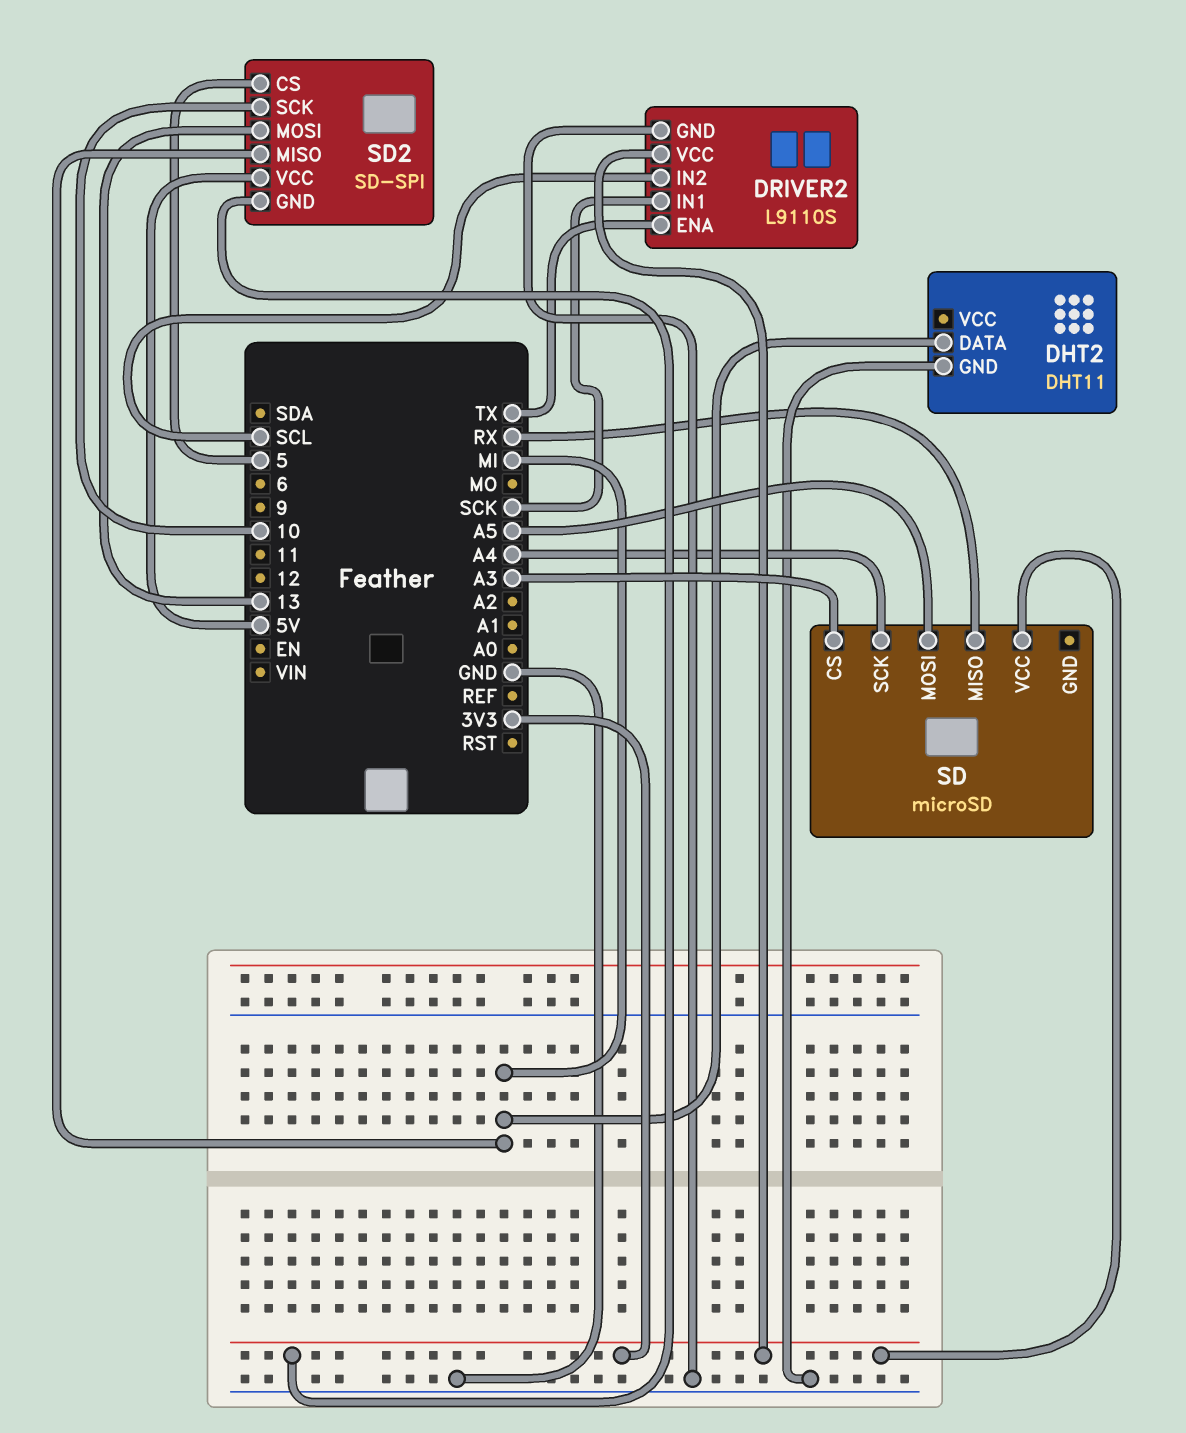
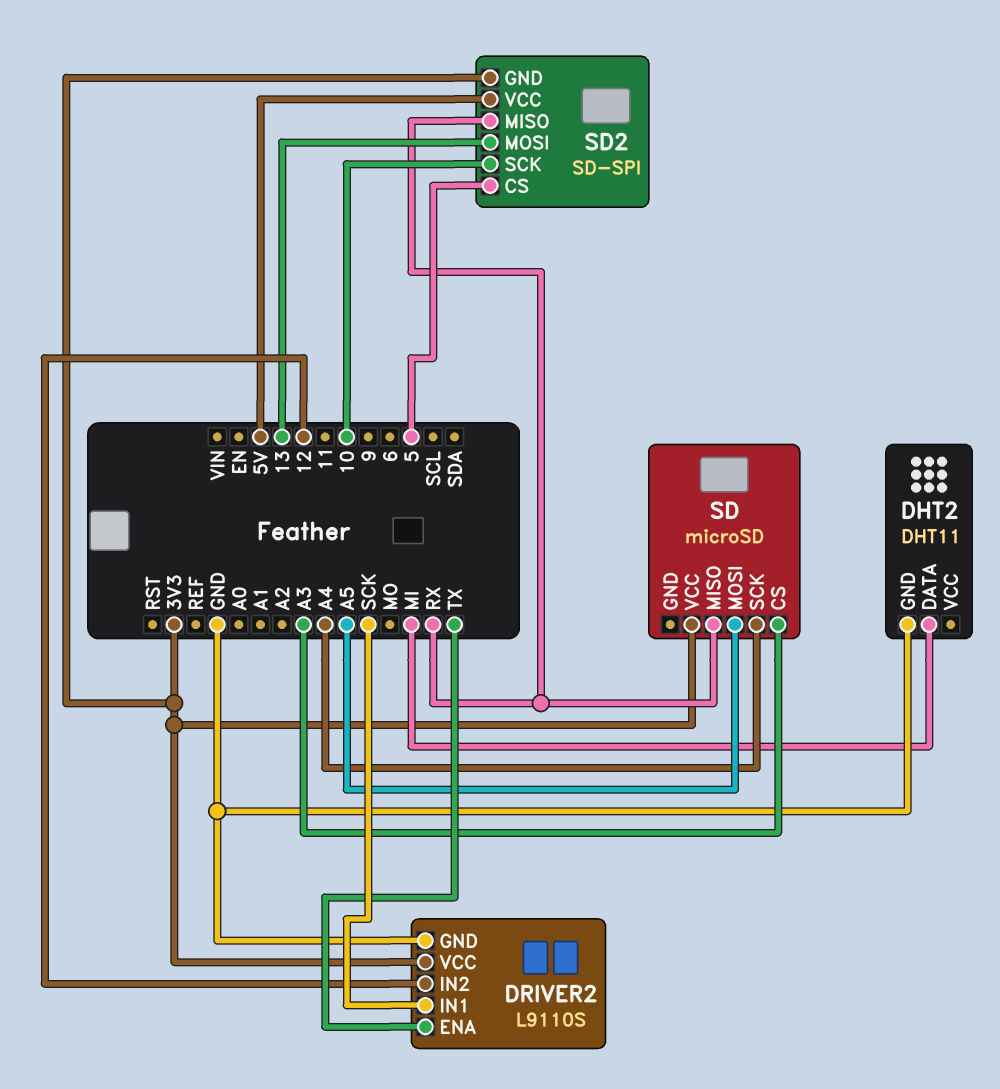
DRIVER2 pin IN2: SCL -> 12
SD2 pin MISO: MI -> RX

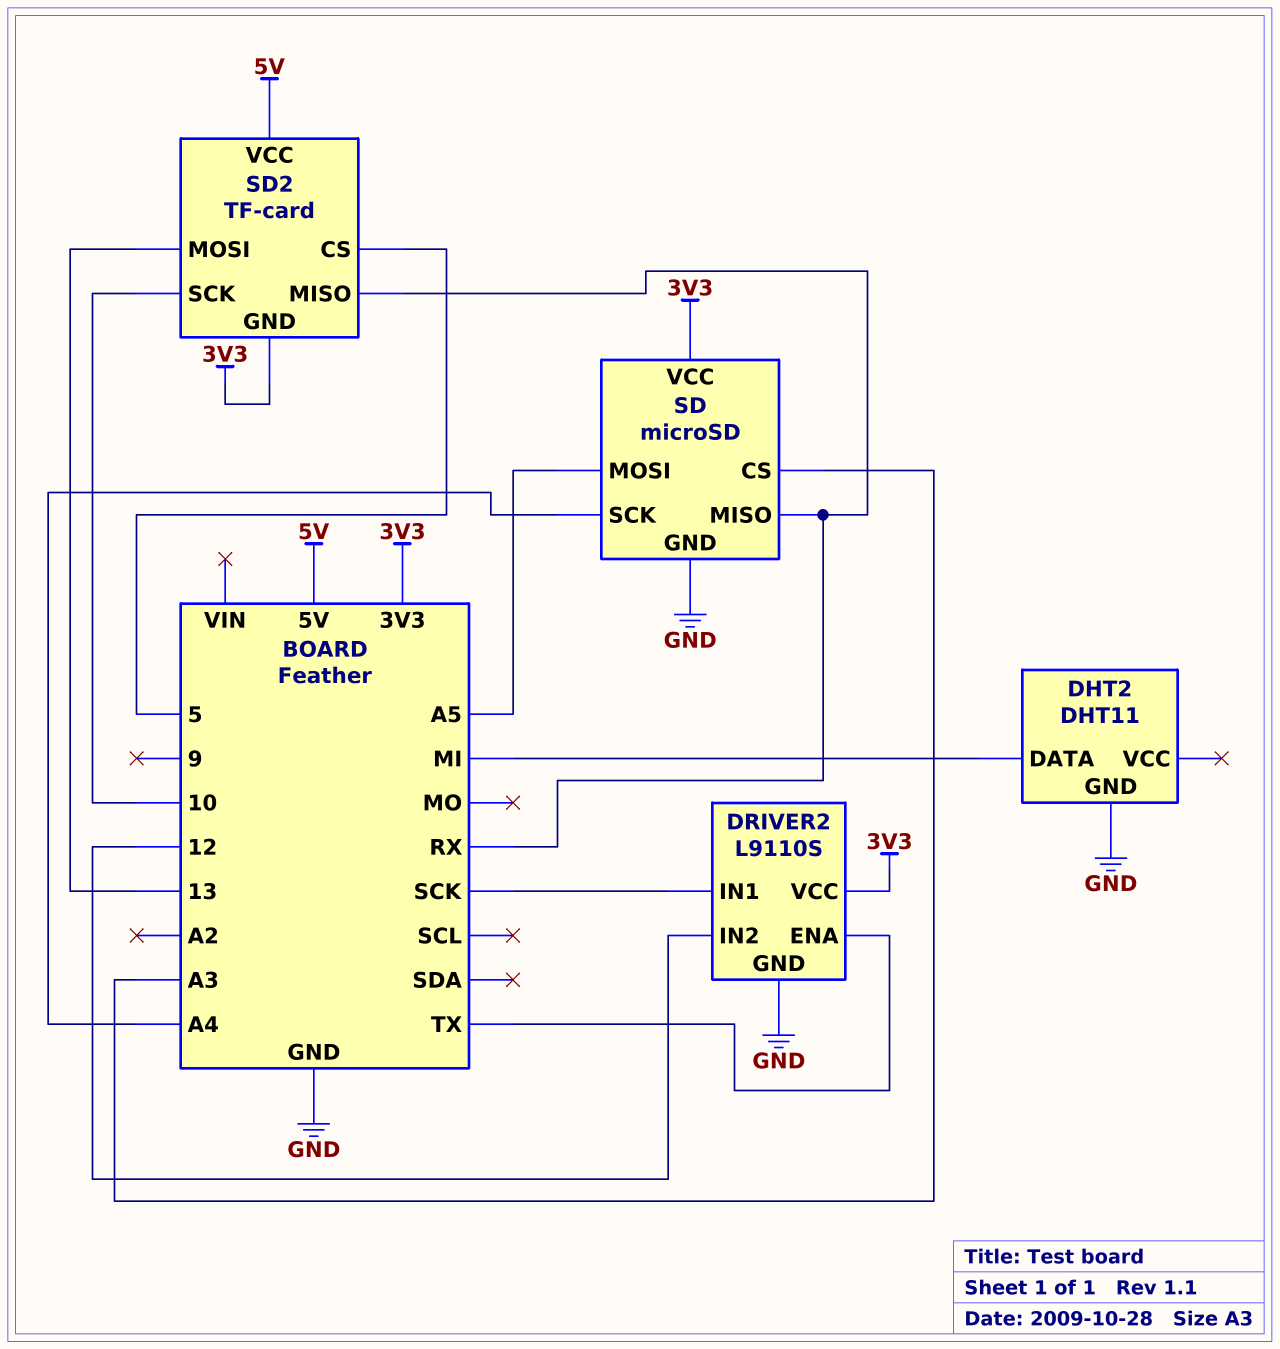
SD pin GND: none -> GND
SD2: SD-SPI -> TF-card

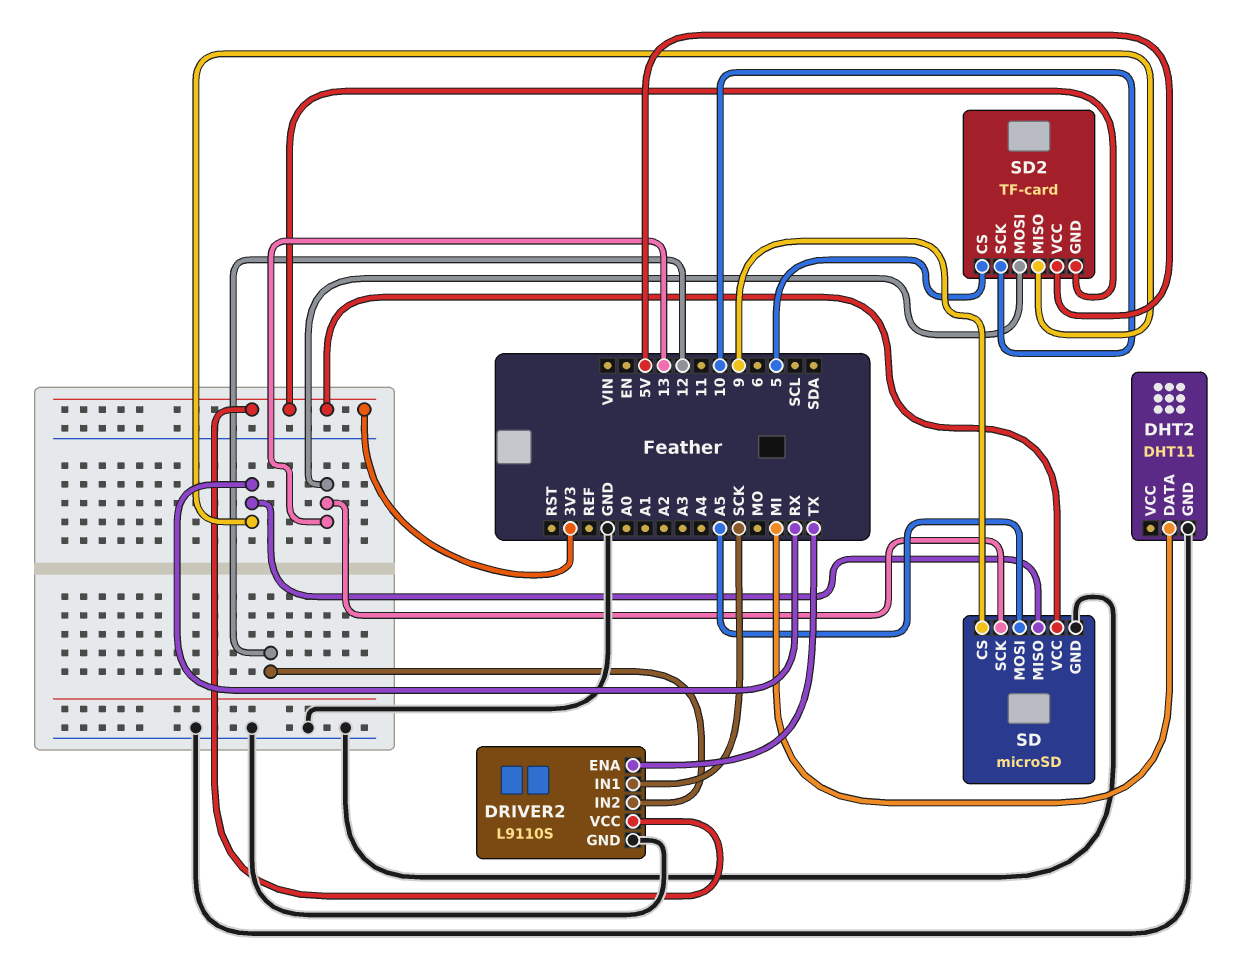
SD pin CS: A3 -> 9
SD pin SCK: A4 -> 13

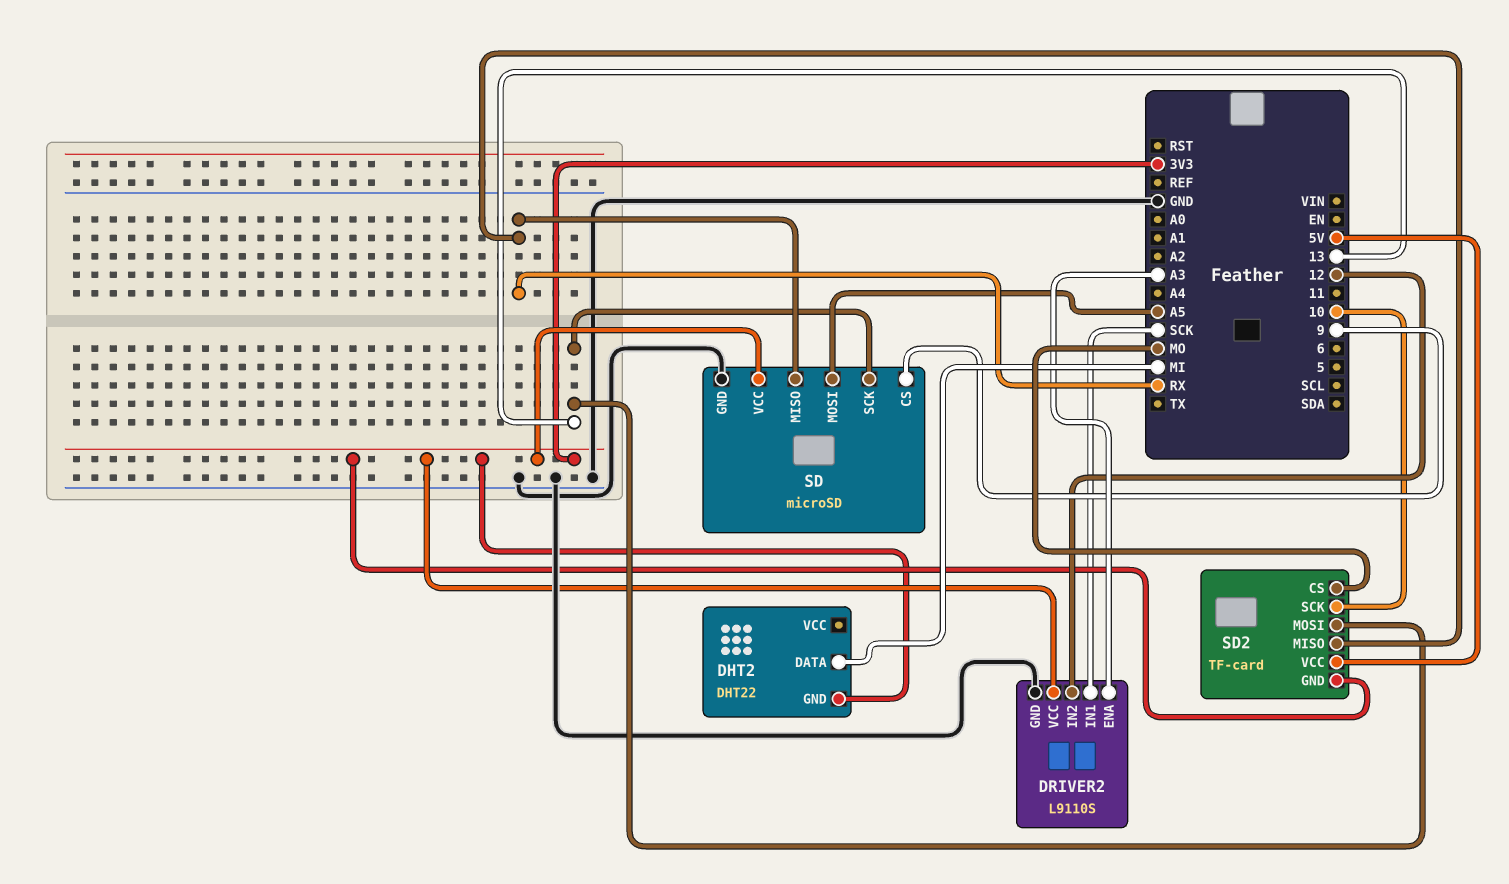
DHT2: DHT11 -> DHT22
DHT2 pin GND: GND -> 3V3
DRIVER2 pin ENA: TX -> A3
SD2 pin CS: 5 -> MO

